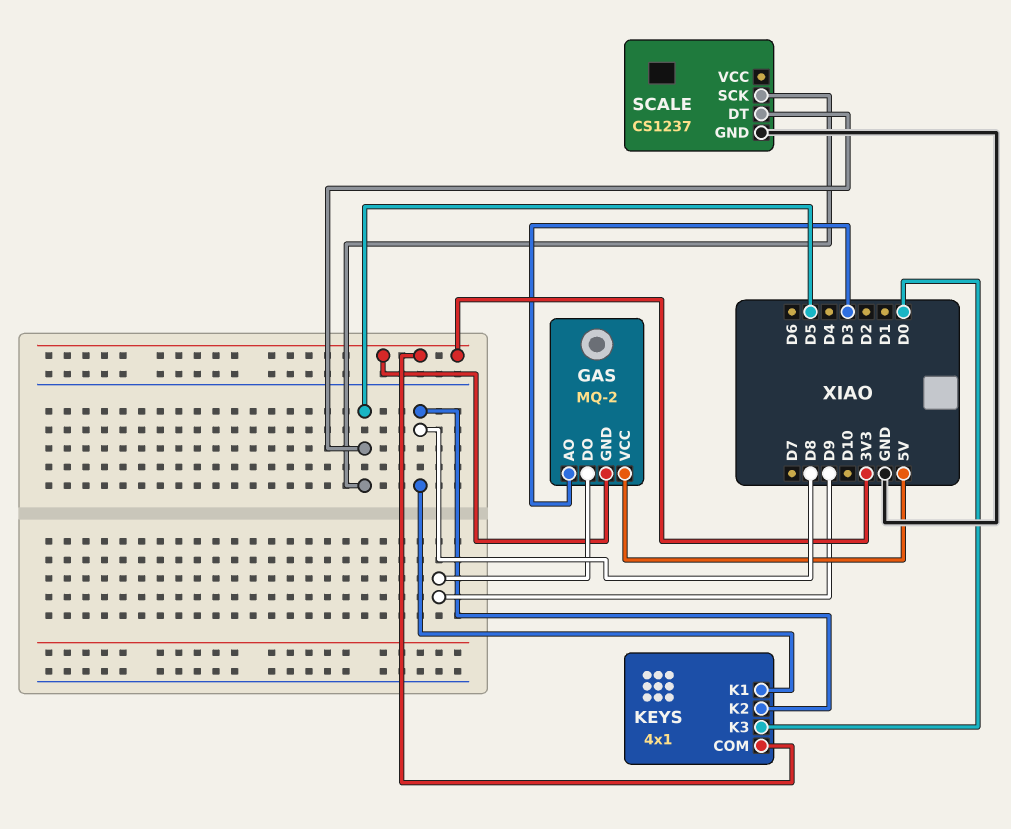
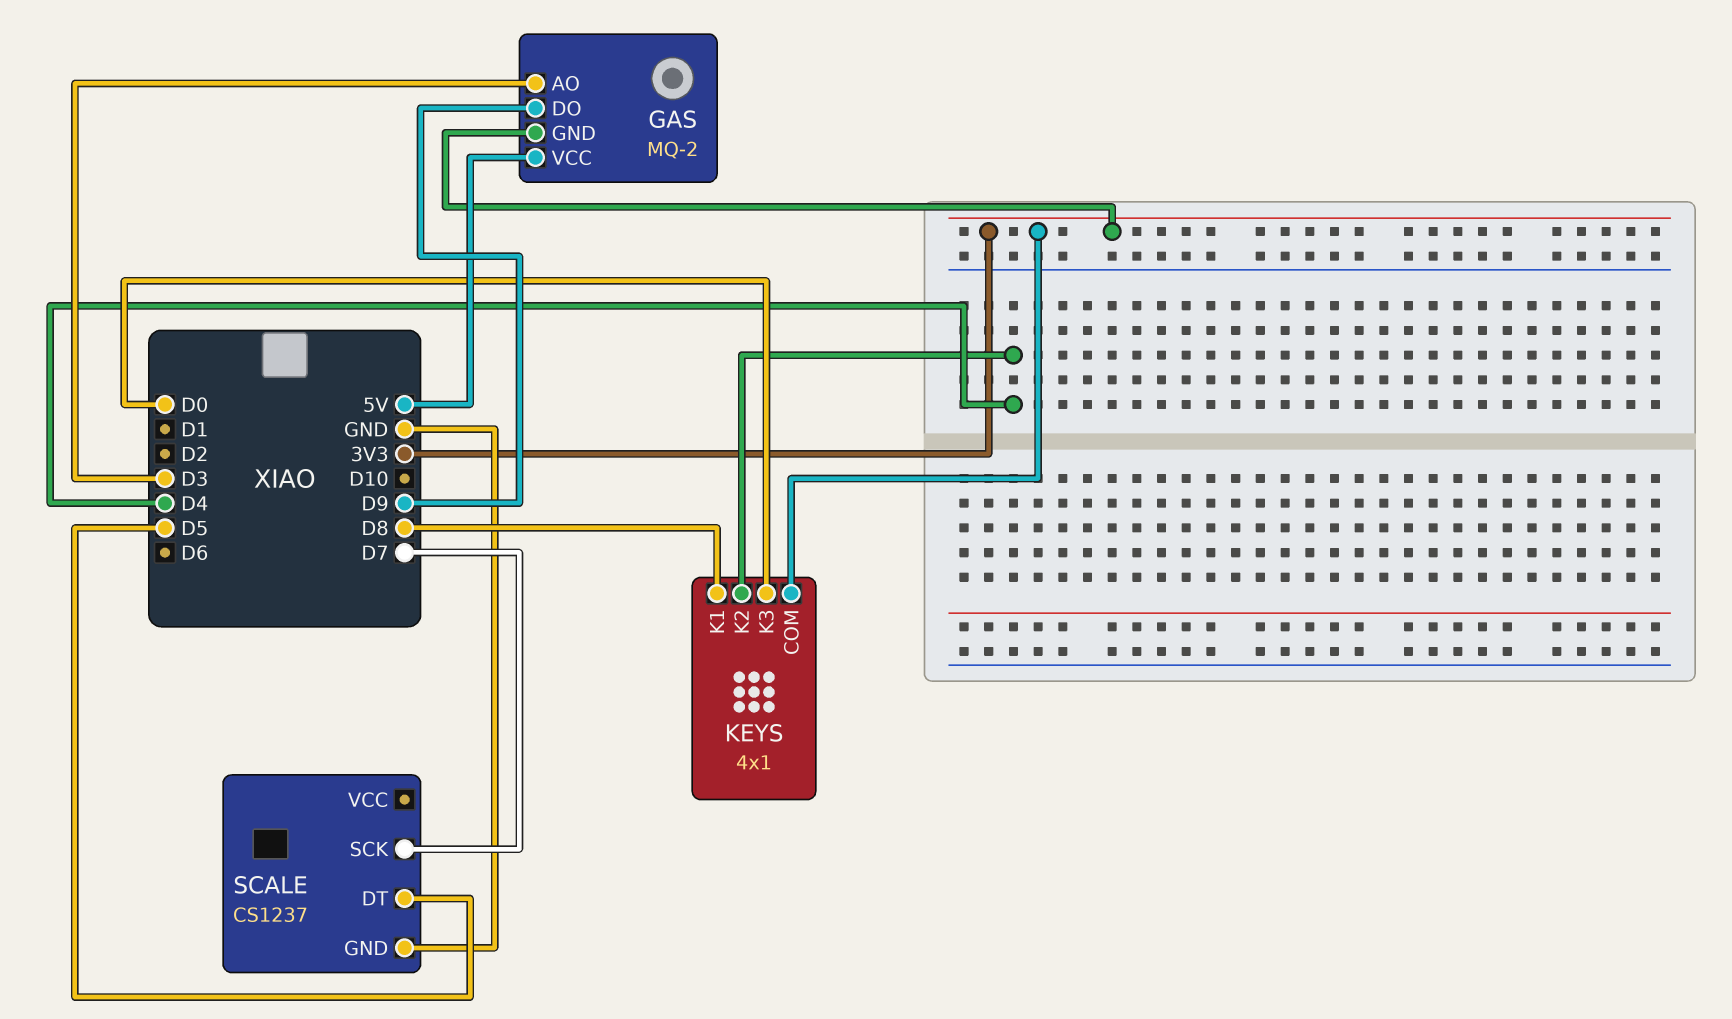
KEYS pin K2: D8 -> D4
SCALE pin SCK: D5 -> D7

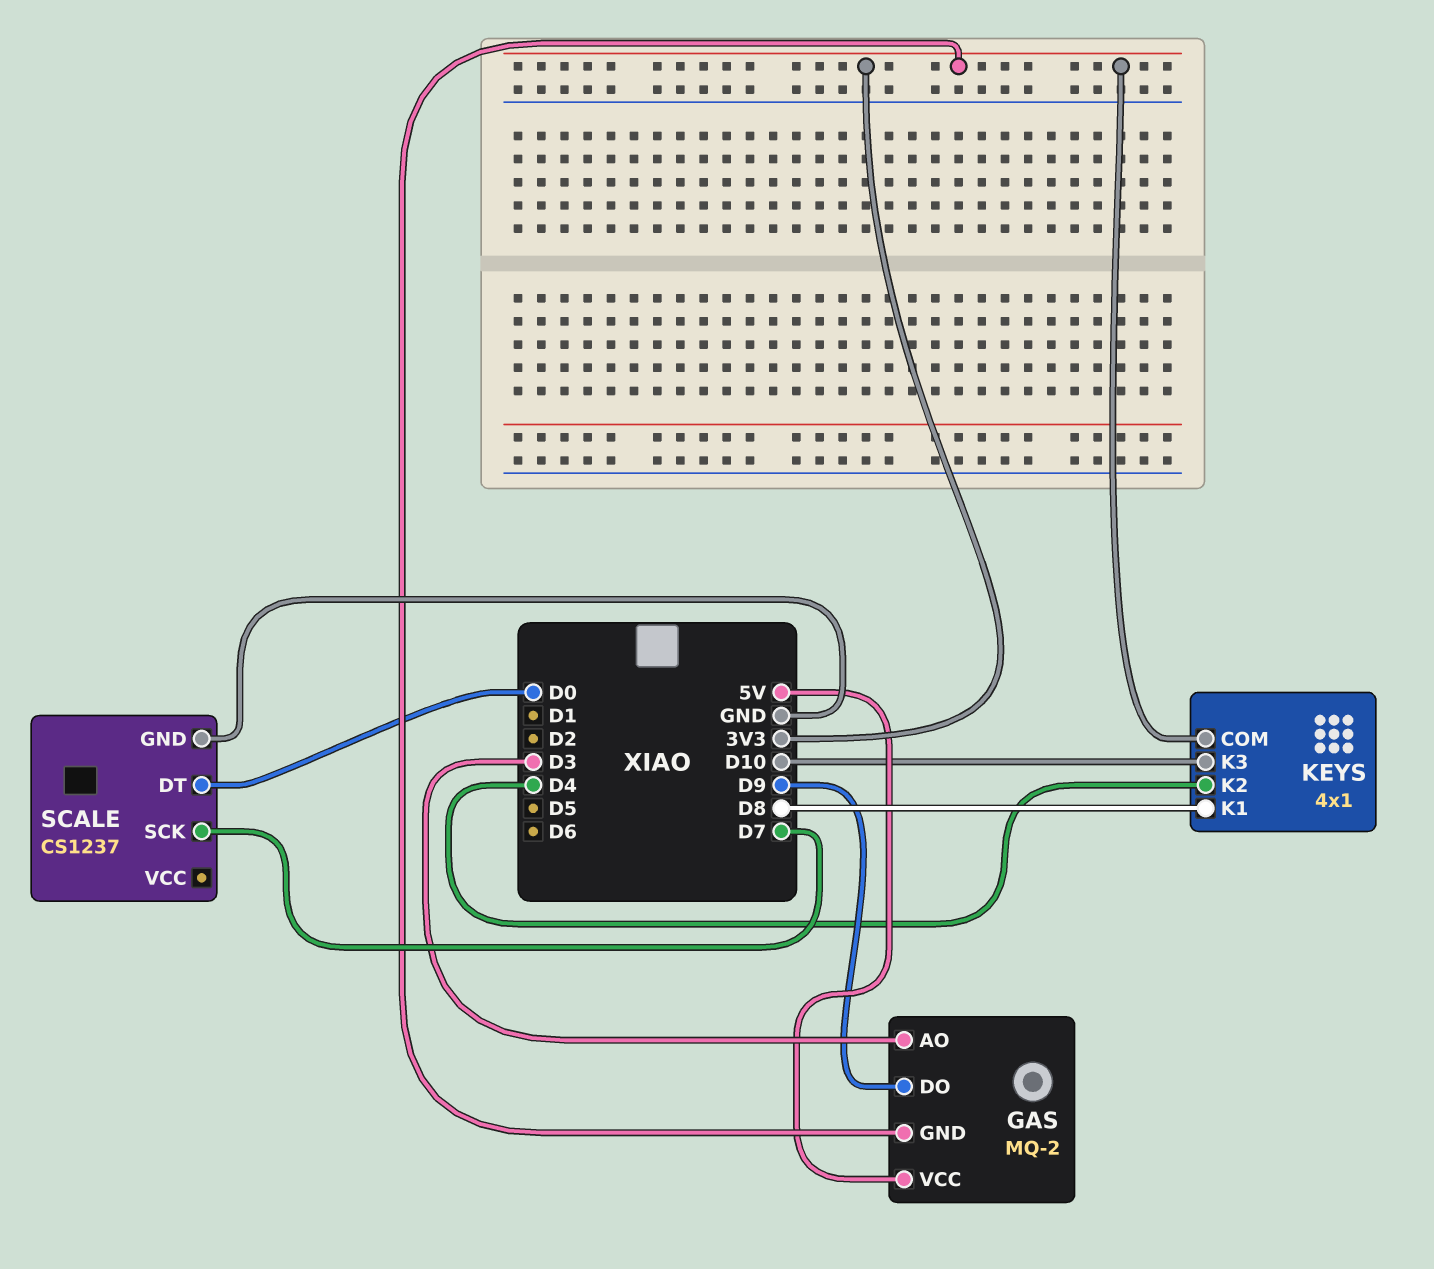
KEYS pin K3: D0 -> D10
SCALE pin DT: D5 -> D0

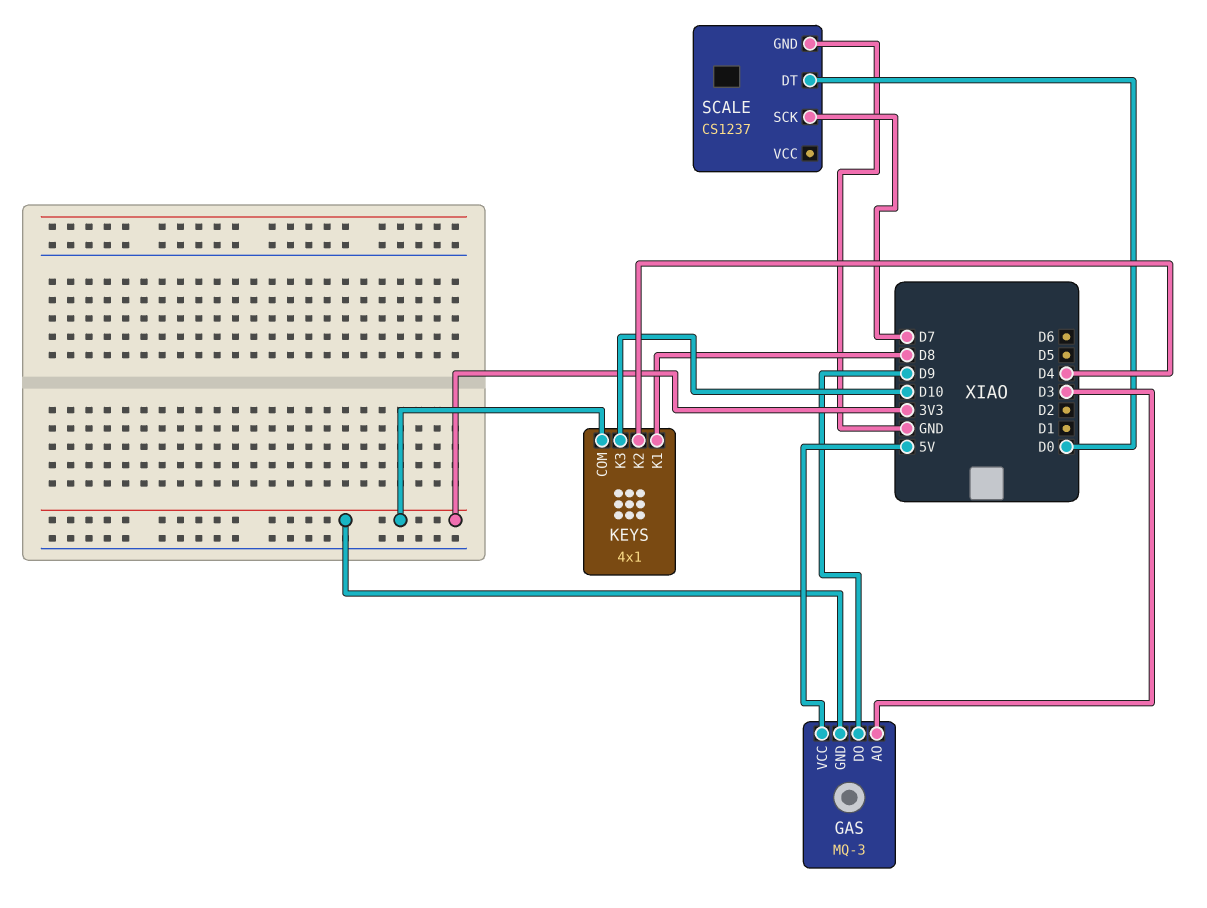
GAS: MQ-2 -> MQ-3

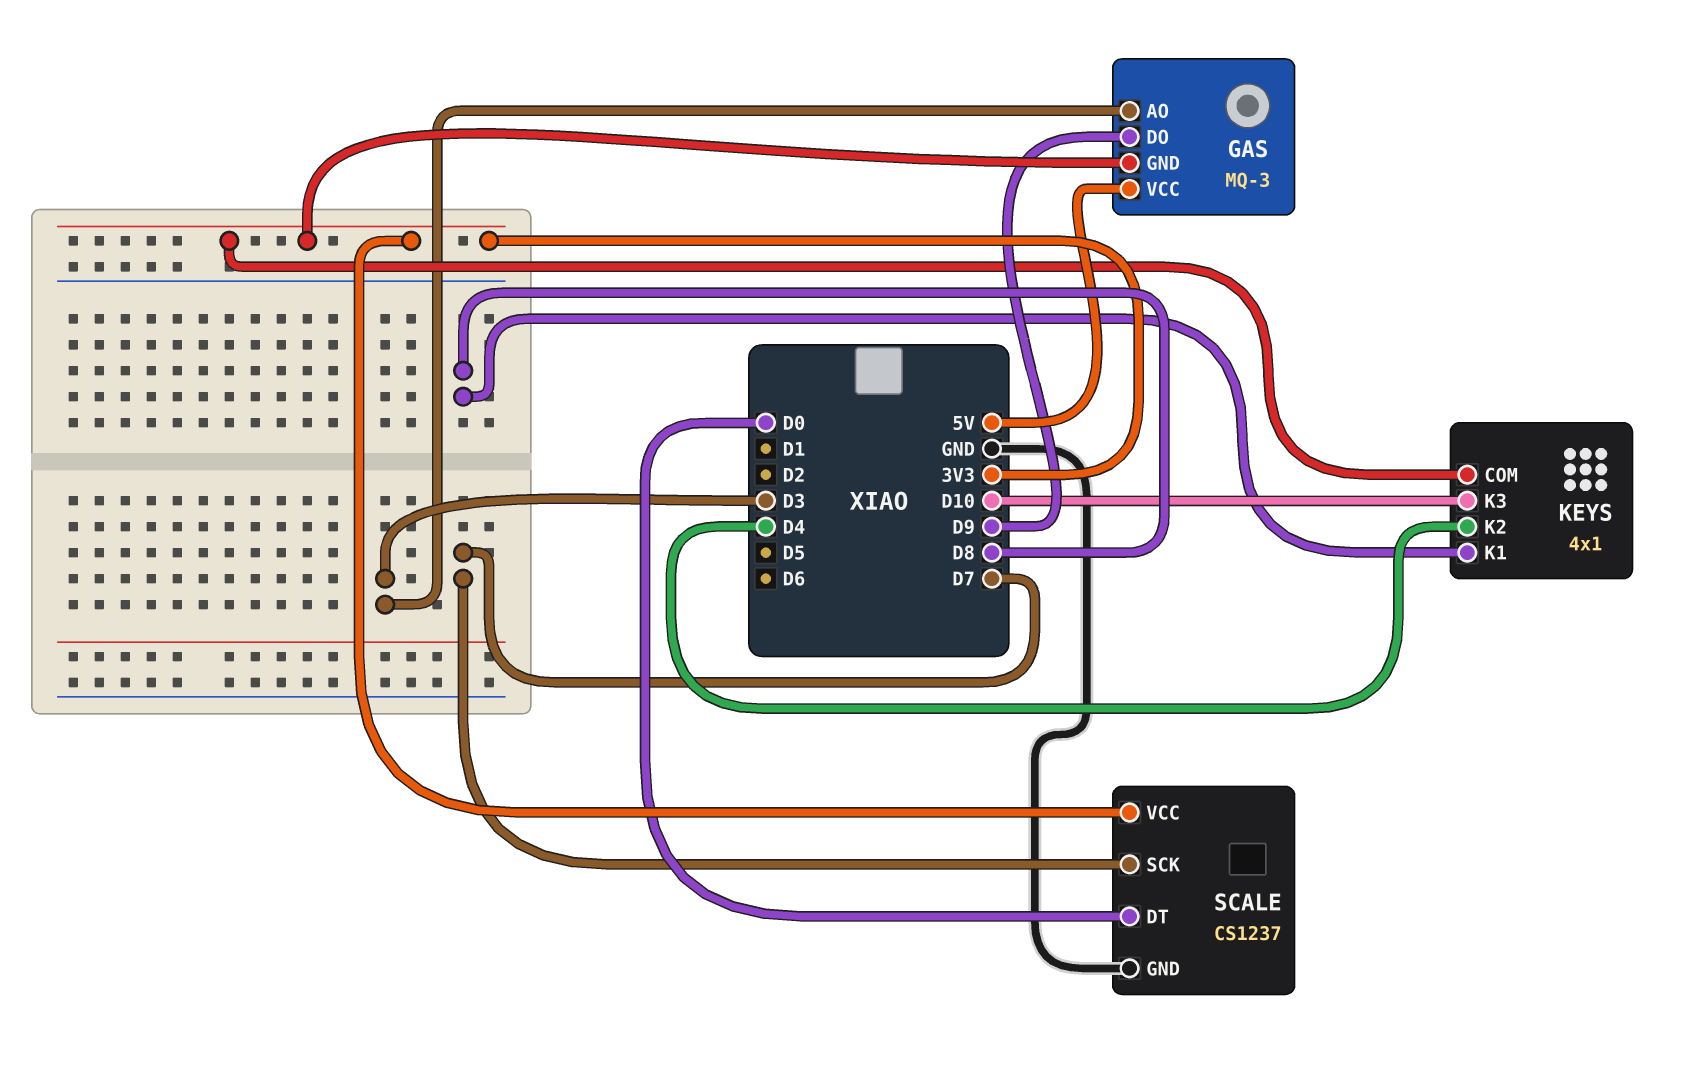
SCALE pin VCC: none -> 3V3

